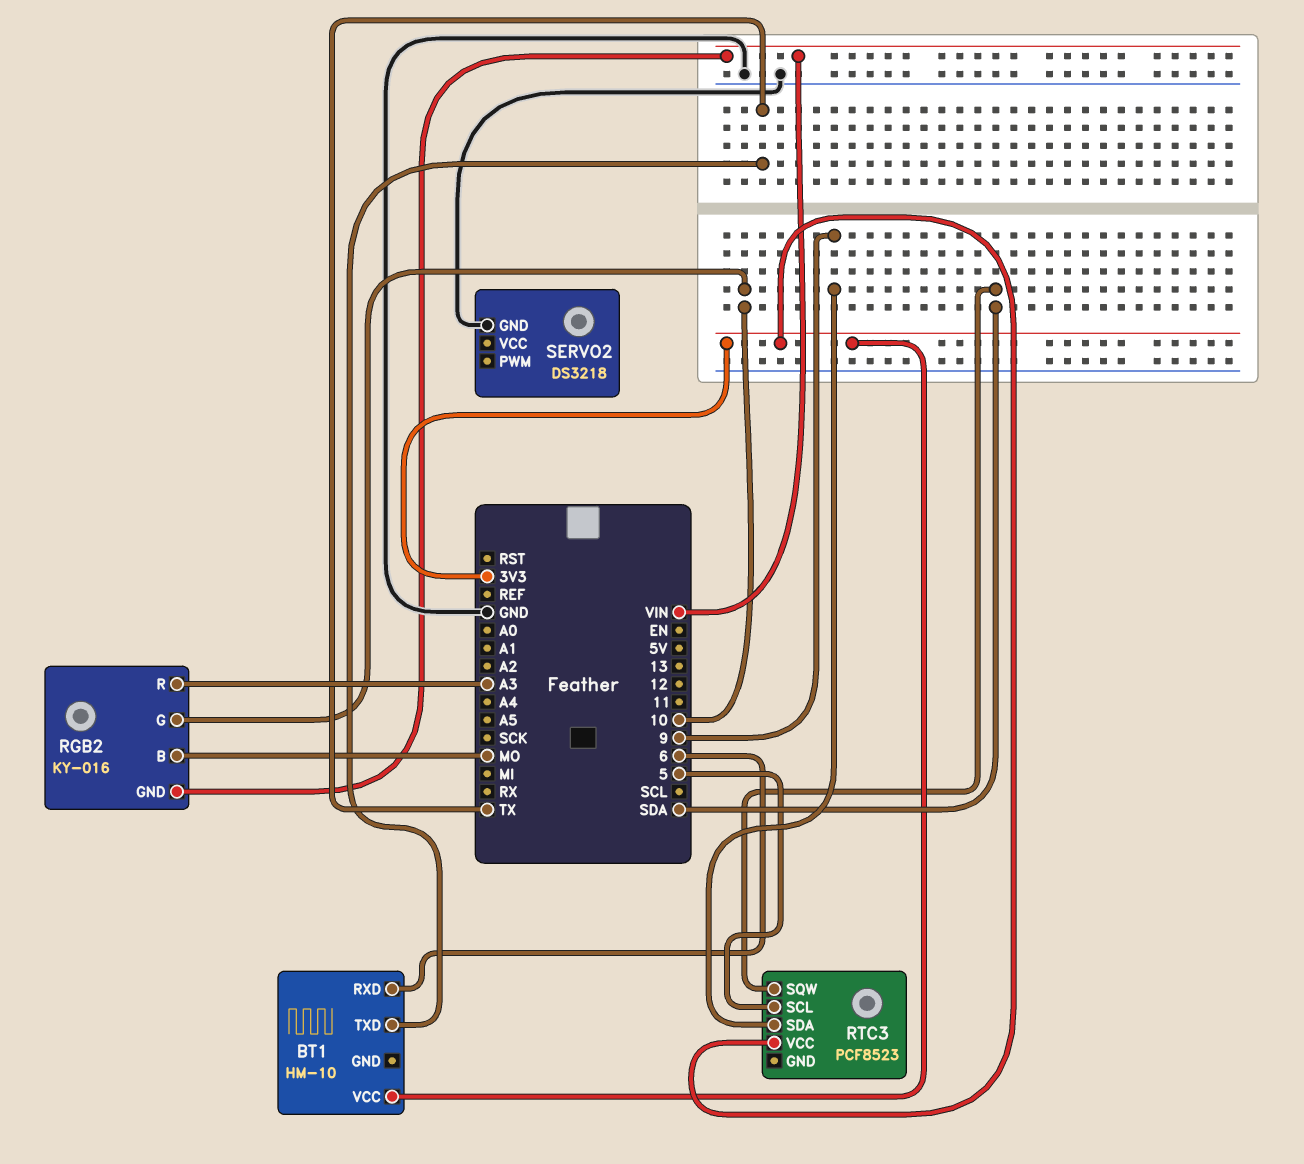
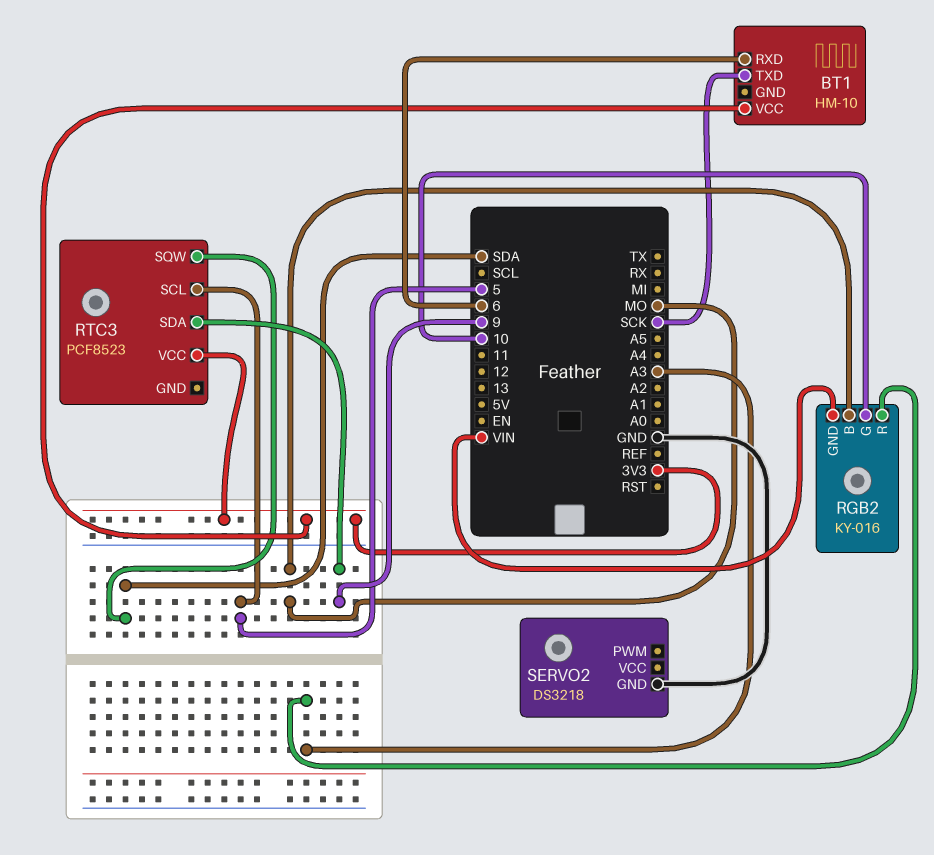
BT1 pin TXD: TX -> SCK

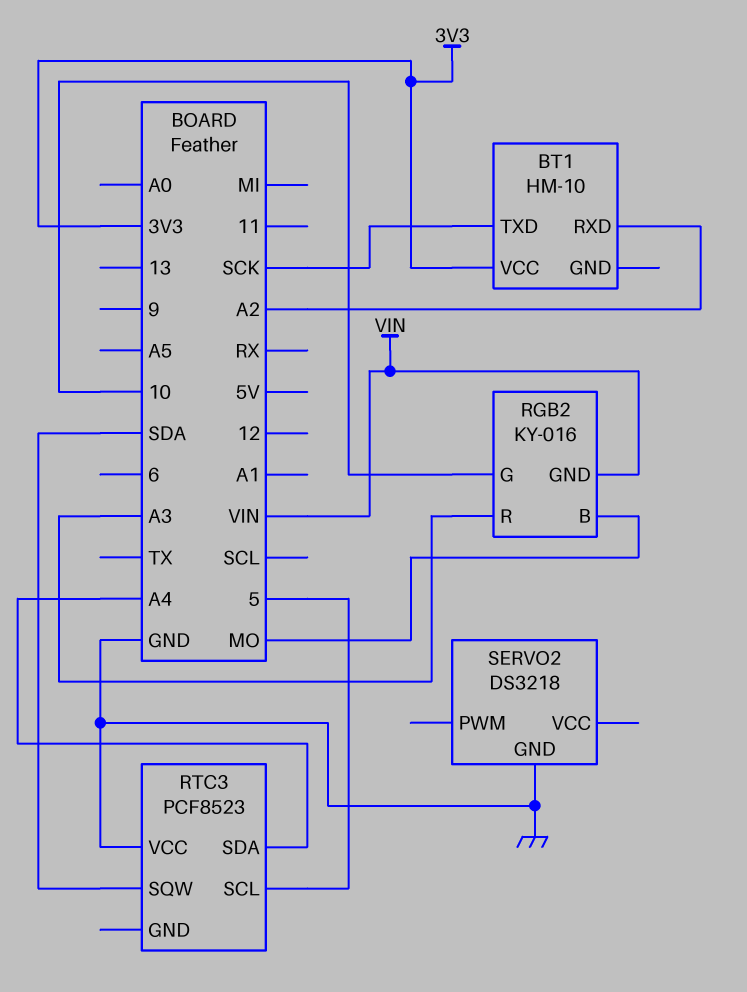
BT1 pin RXD: 6 -> A2
RTC3 pin SDA: 9 -> A4
RTC3 pin VCC: 3V3 -> GND

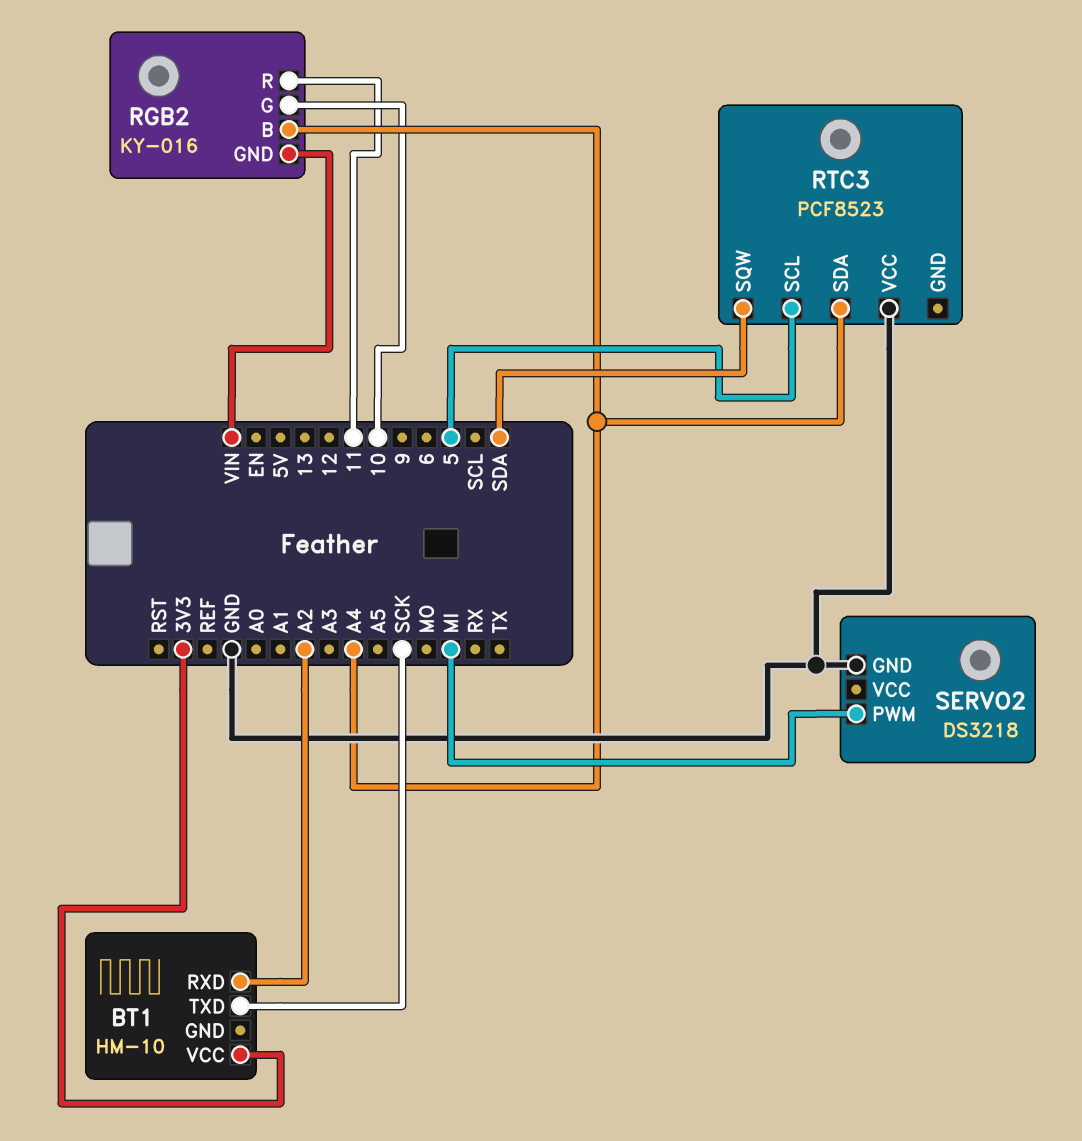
RGB2 pin B: MO -> A4
RGB2 pin R: A3 -> 11
SERVO2 pin PWM: none -> MI

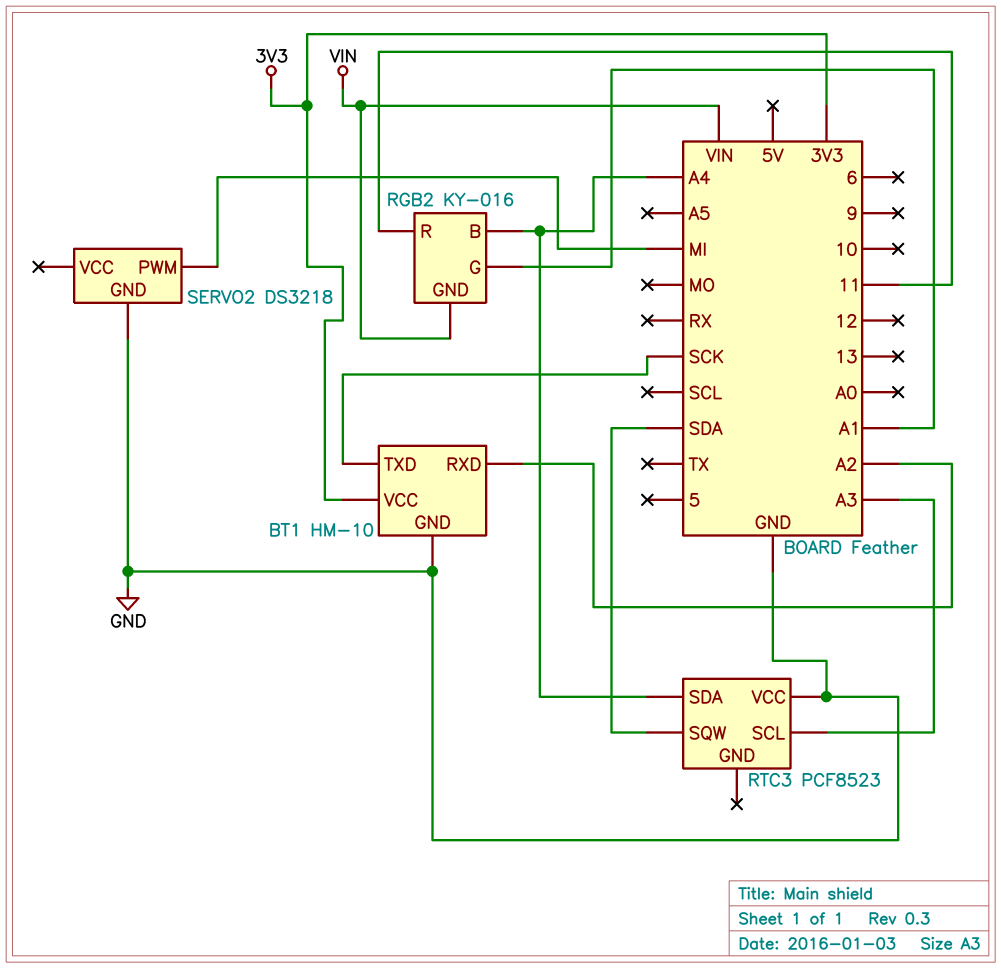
BT1 pin GND: none -> GND
RGB2 pin G: 10 -> A1
RTC3 pin SCL: 5 -> A3

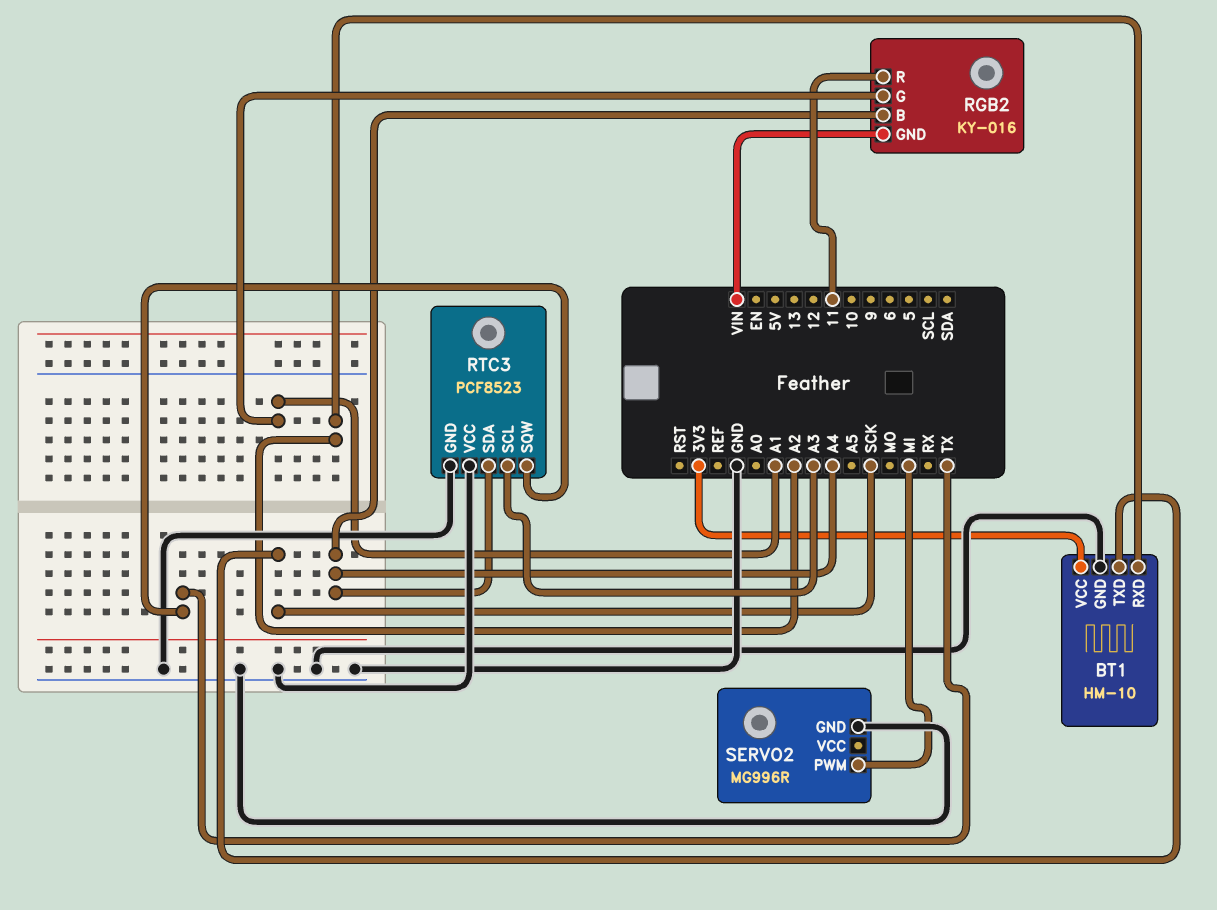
RTC3 pin GND: none -> GND
RTC3 pin SQW: SDA -> TX
SERVO2: DS3218 -> MG996R

